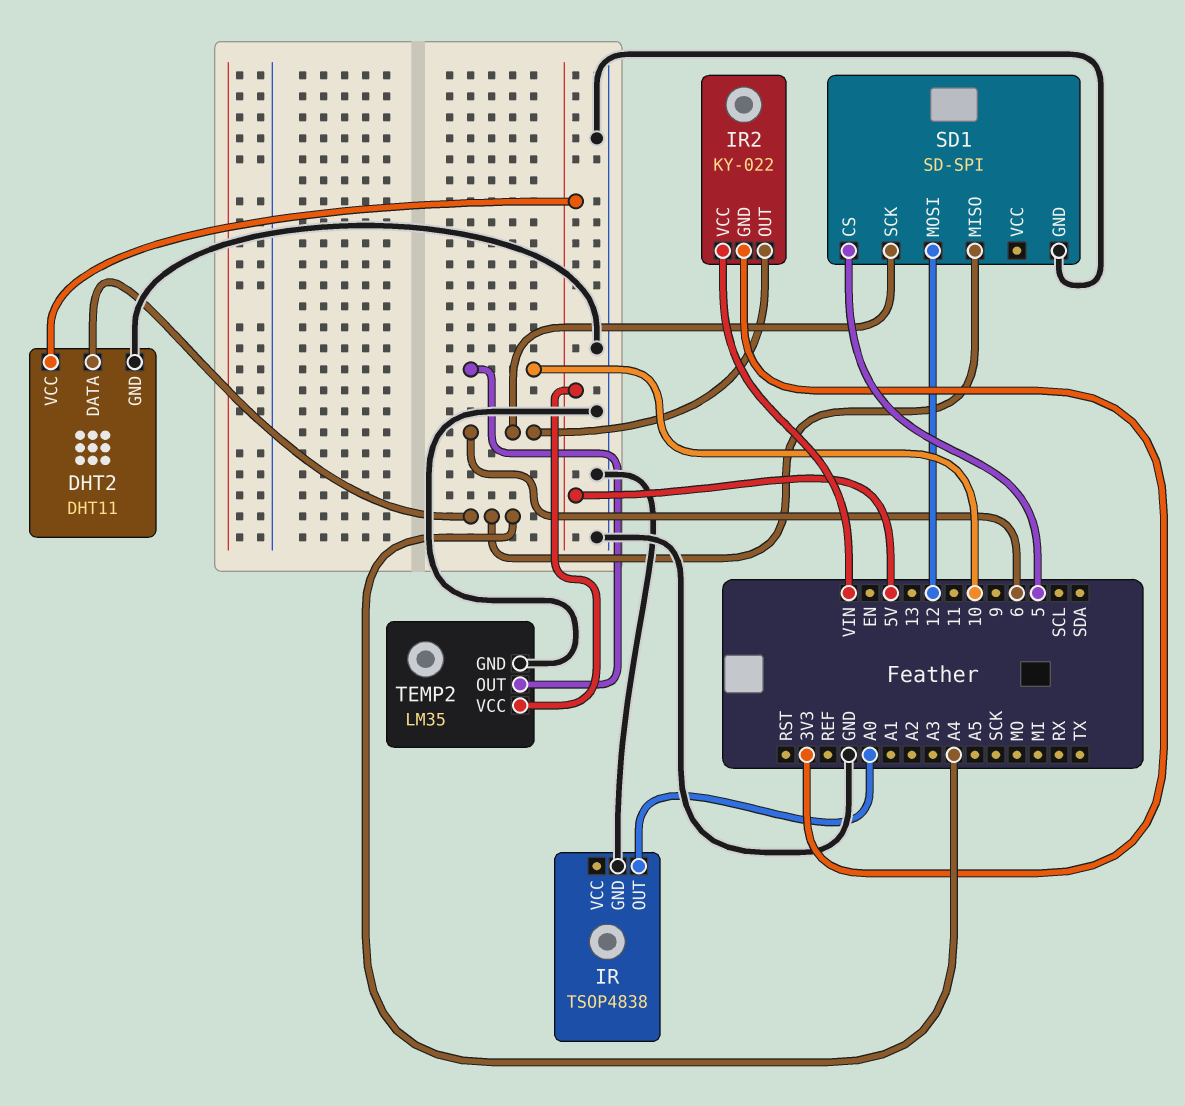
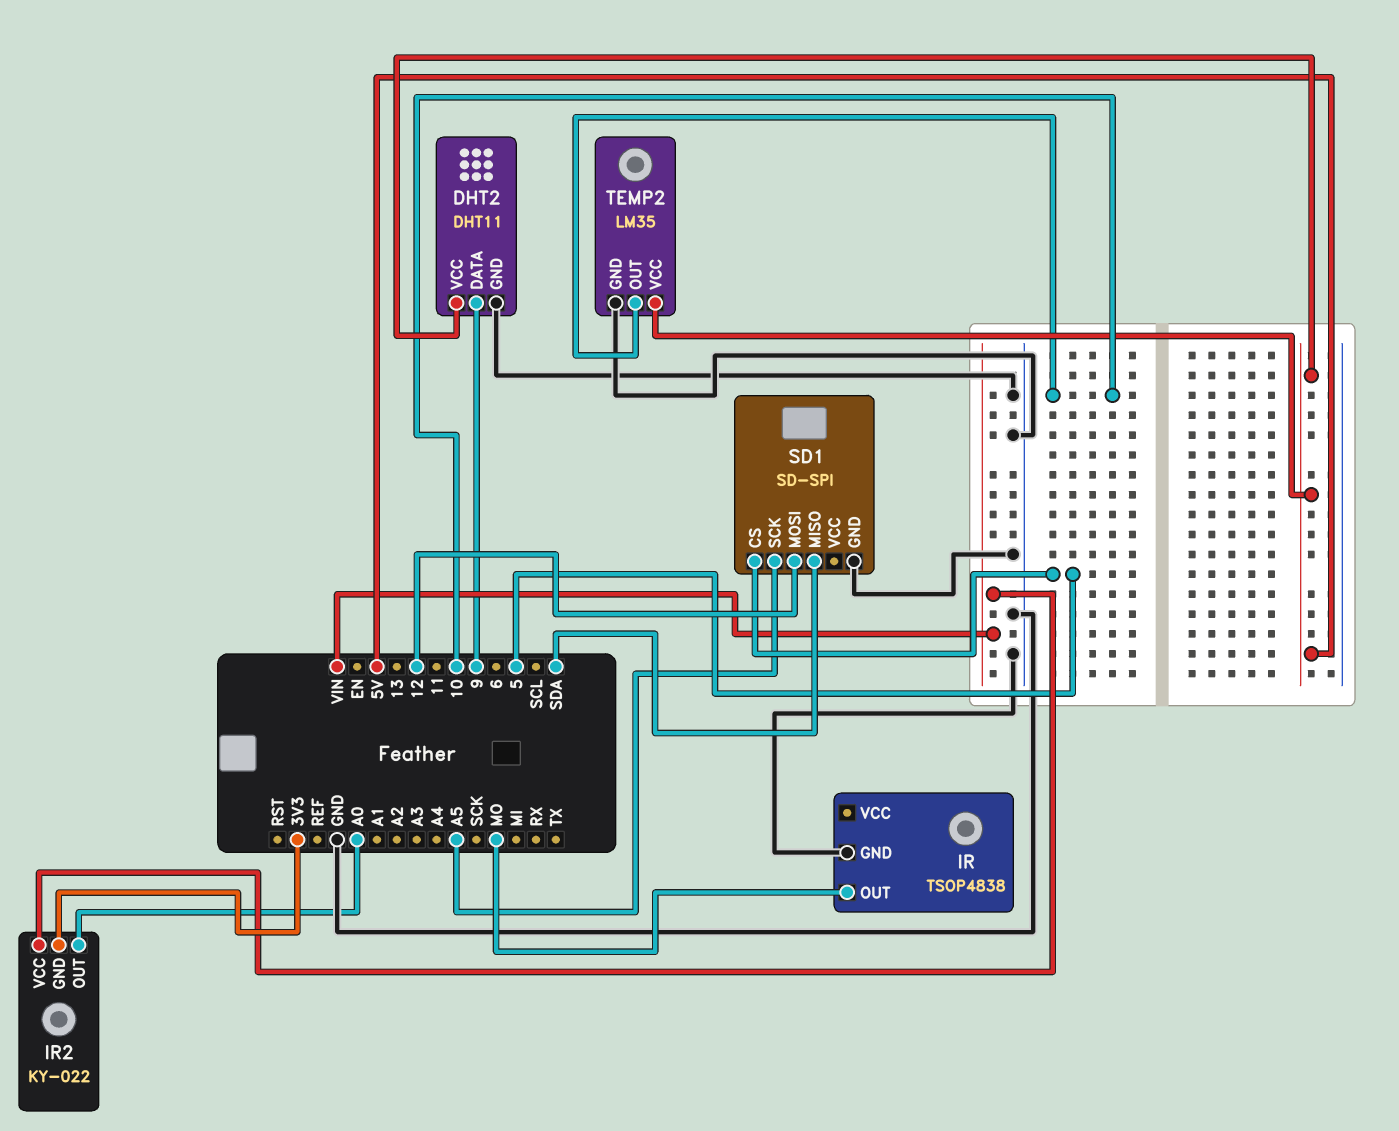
DHT2 pin DATA: A4 -> 9
IR pin OUT: A0 -> MO
IR2 pin OUT: 6 -> A0
SD1 pin MISO: A4 -> SDA
SD1 pin SCK: 6 -> A5

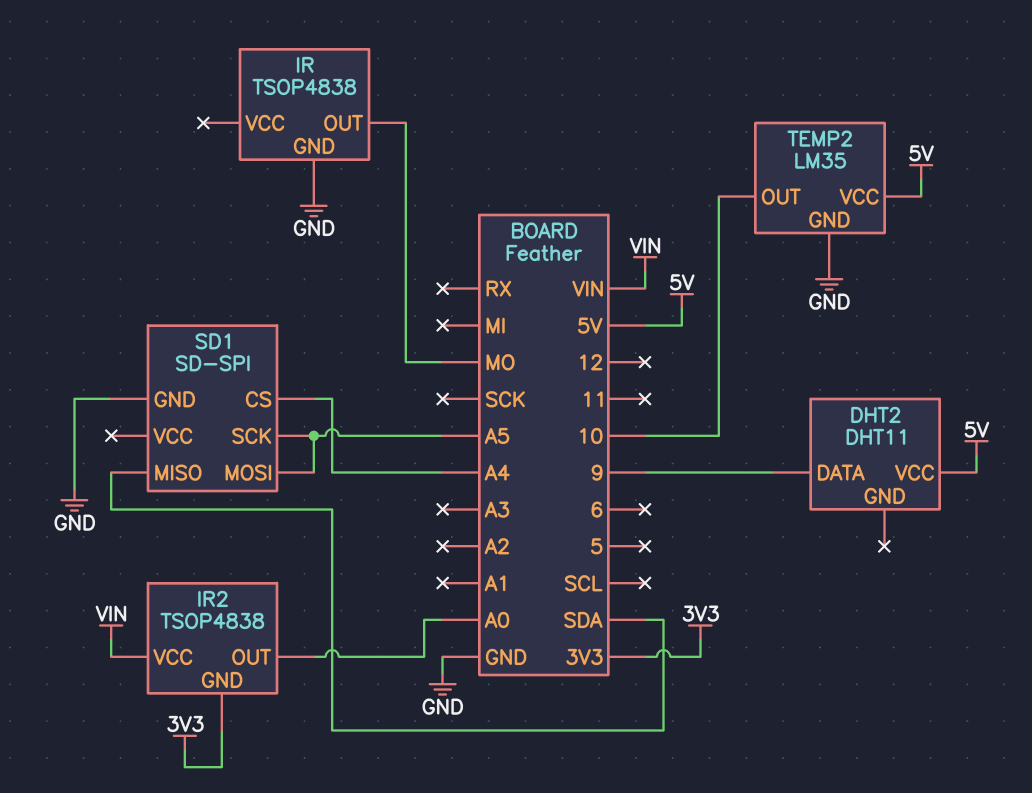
DHT2 pin GND: GND -> none
IR2: KY-022 -> TSOP4838
SD1 pin CS: 5 -> A4
SD1 pin MOSI: 12 -> A5

